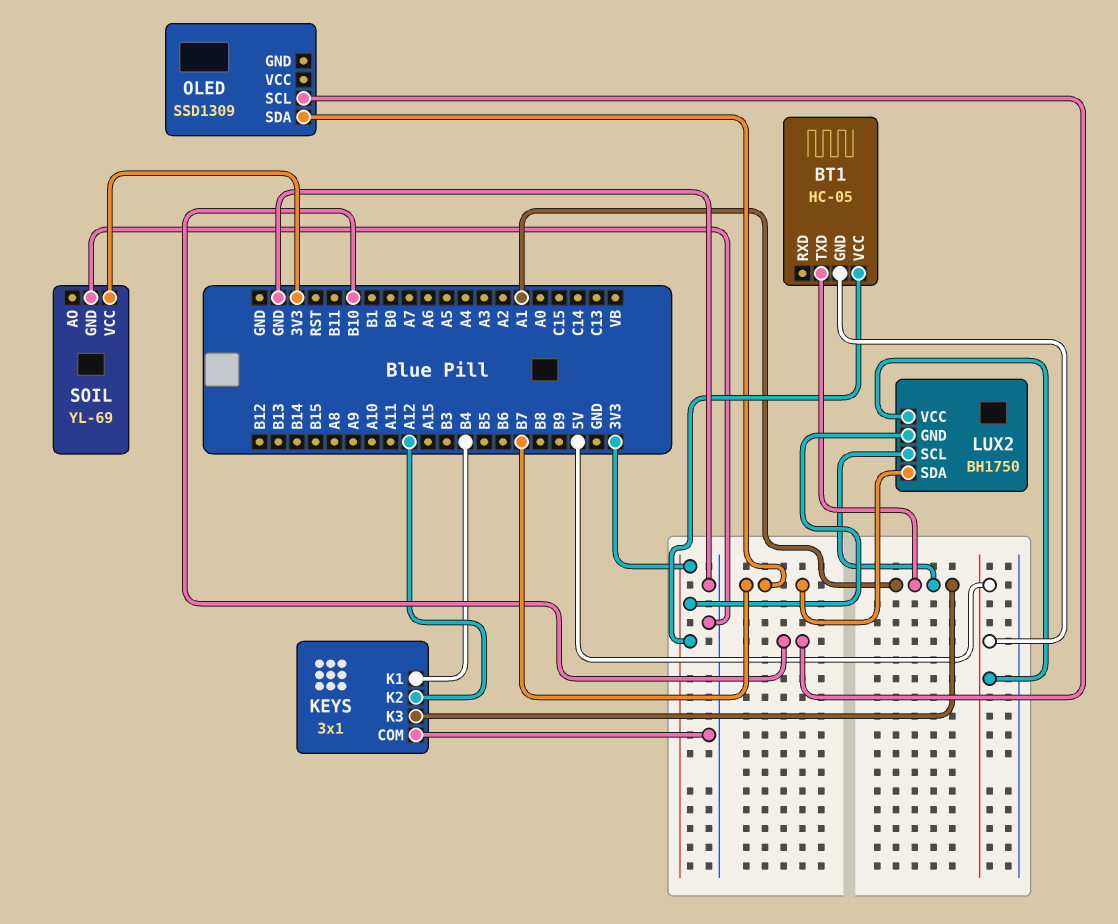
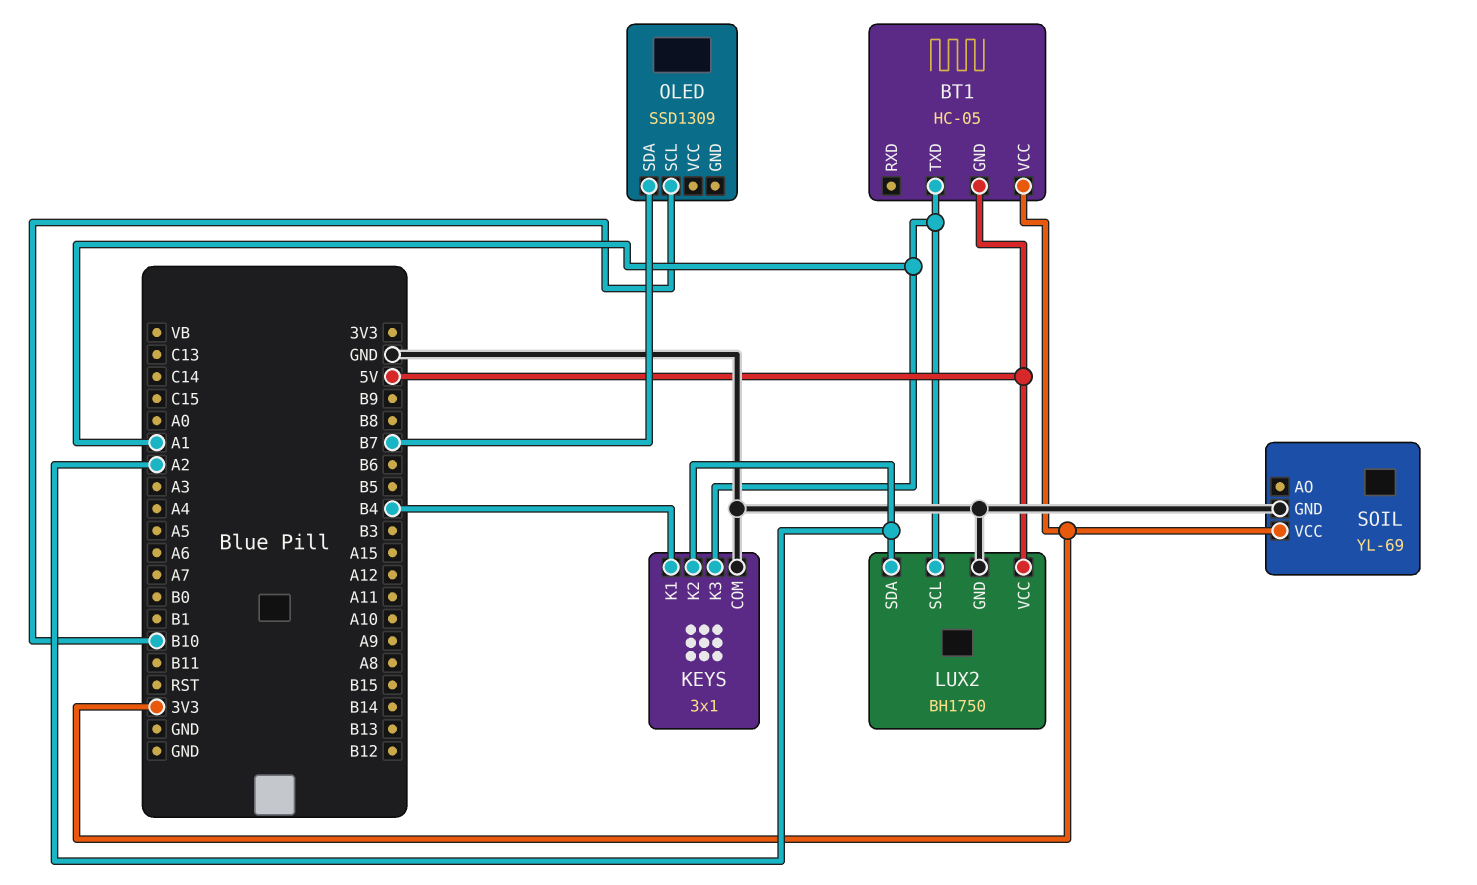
KEYS pin K2: A12 -> A2
LUX2 pin GND: 3V3 -> GND
LUX2 pin SDA: B7 -> A2

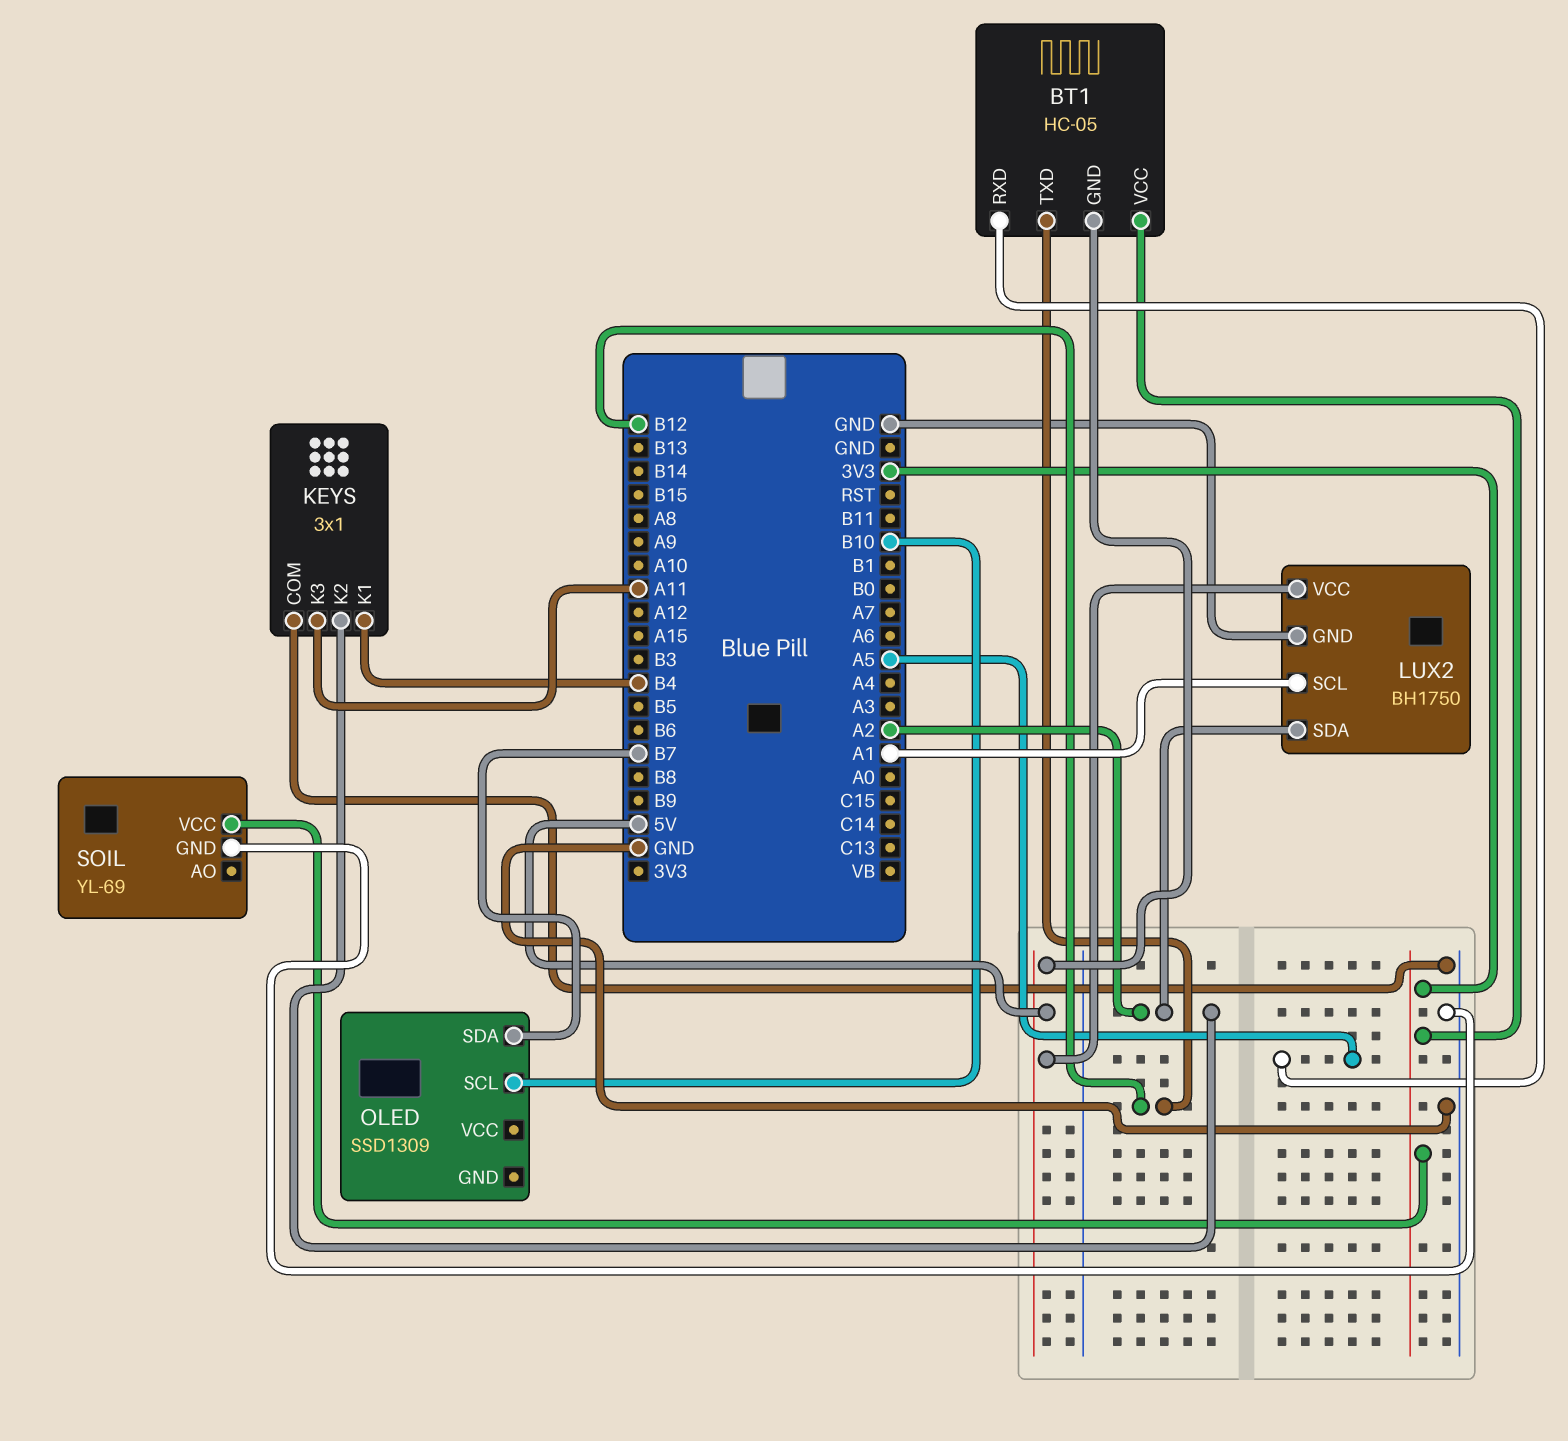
BT1 pin RXD: none -> A5
BT1 pin TXD: A1 -> B12
KEYS pin K3: A1 -> A11

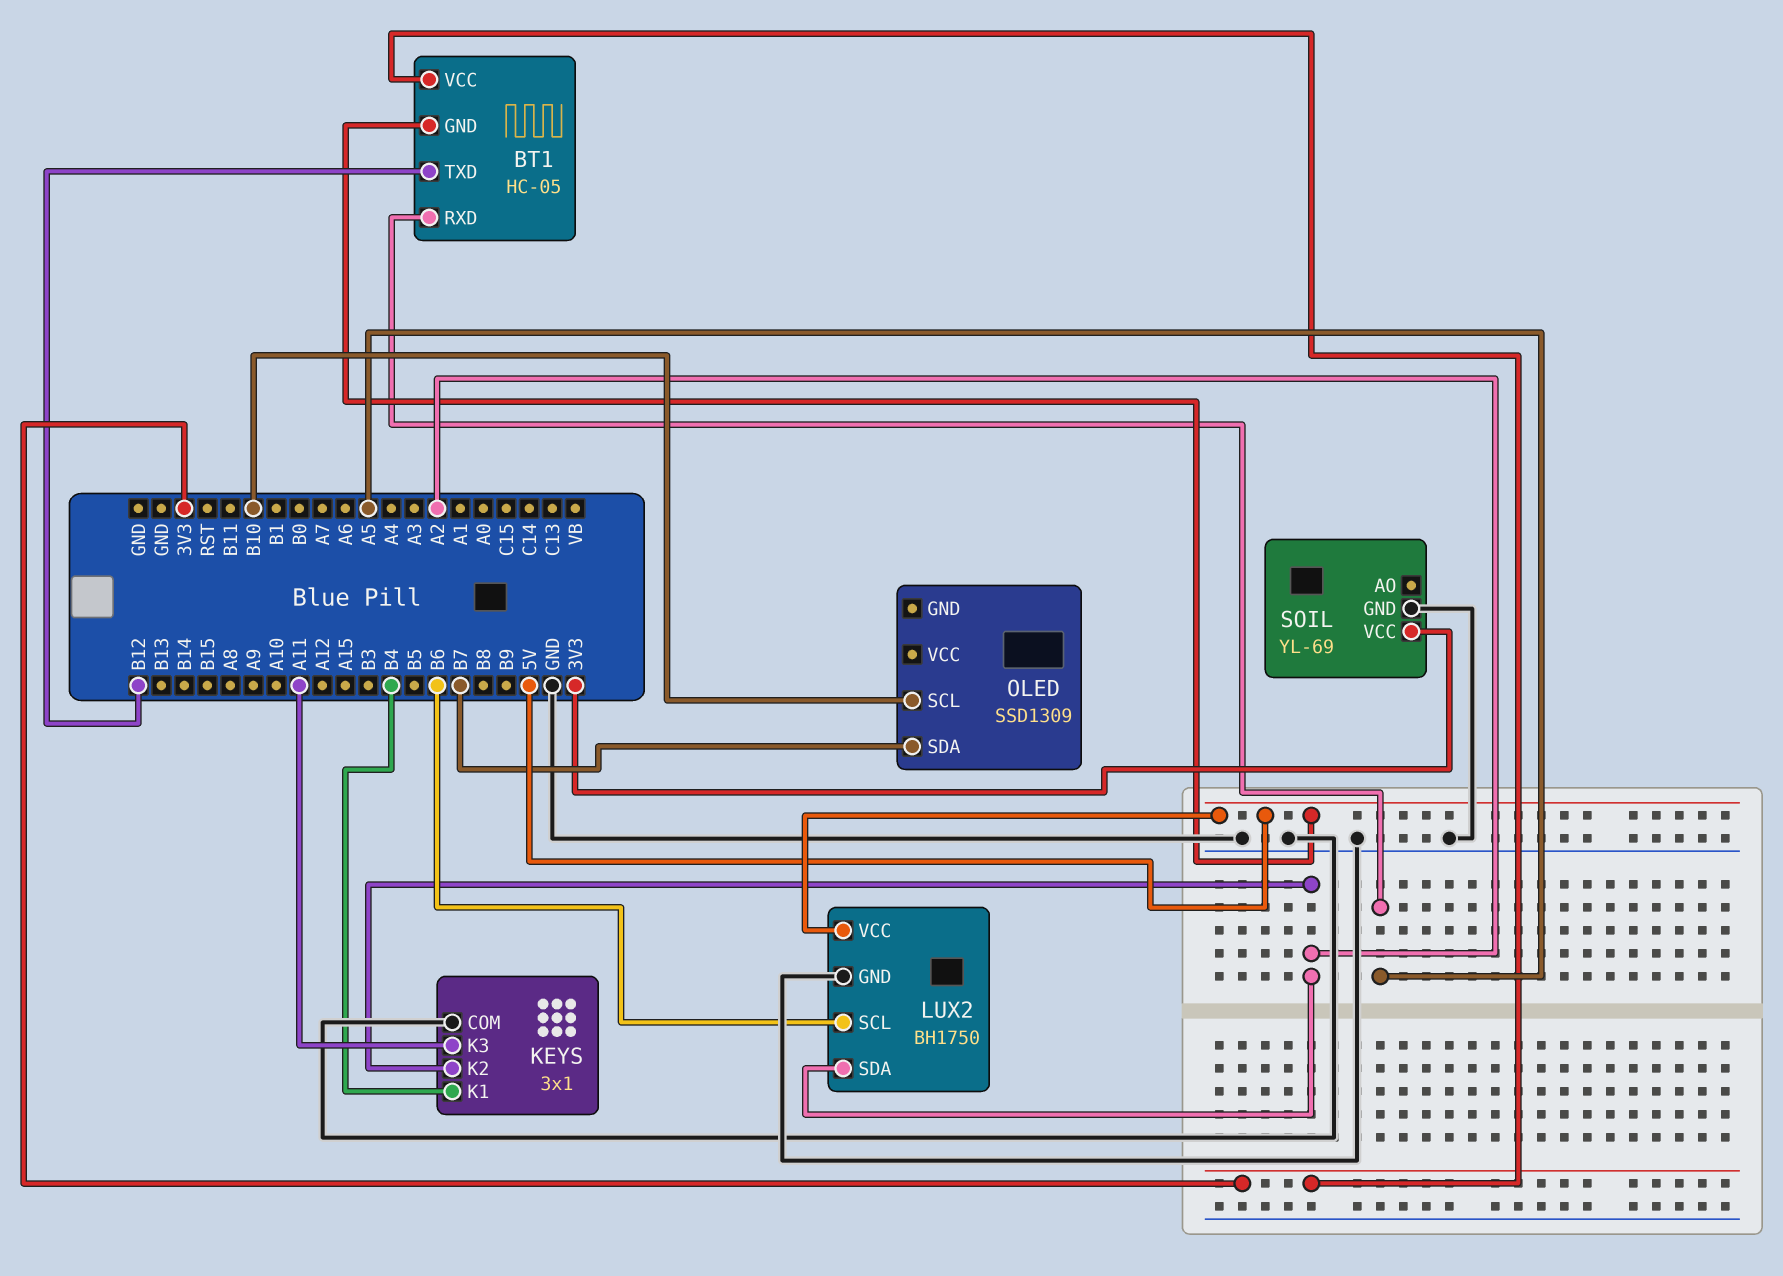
LUX2 pin SCL: A1 -> B6

